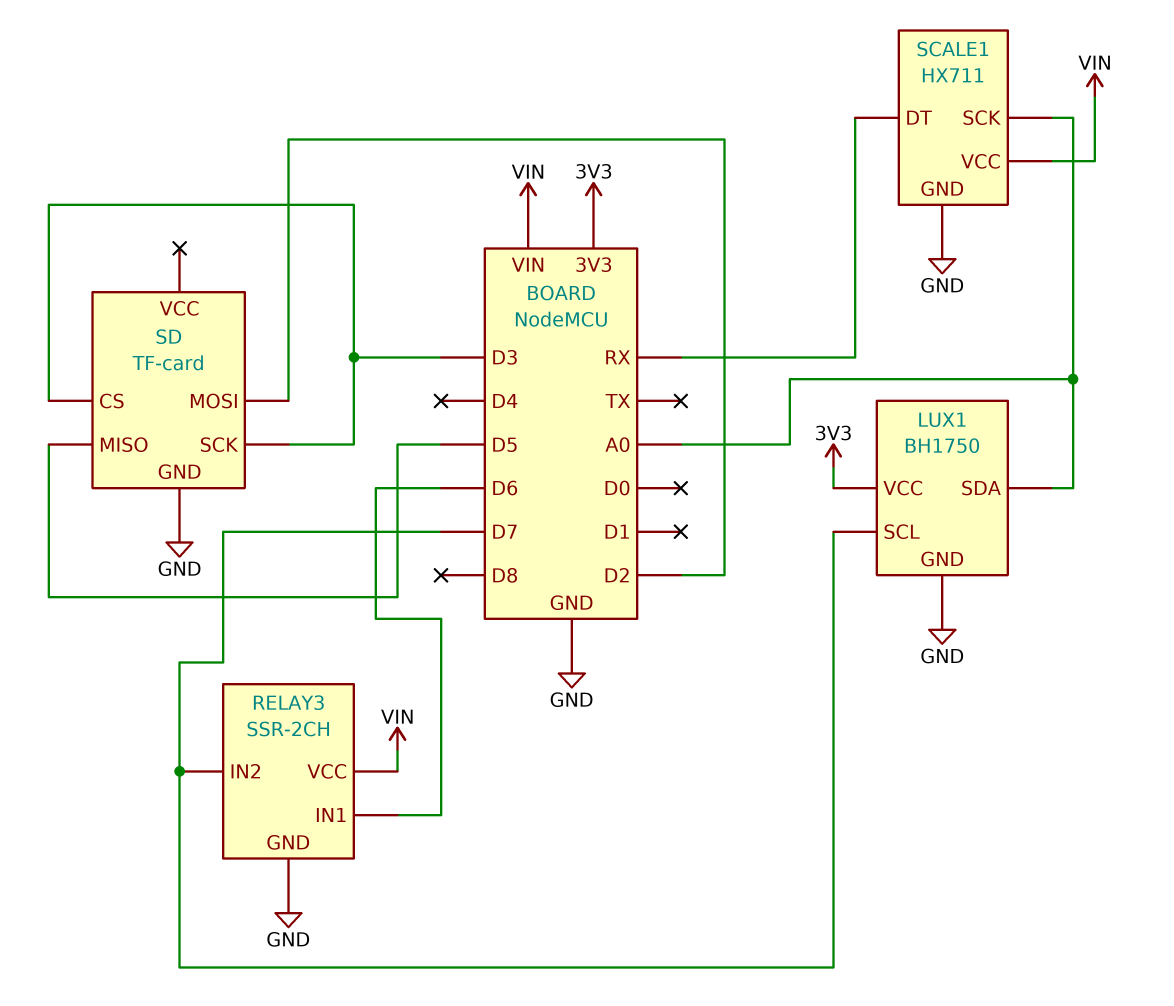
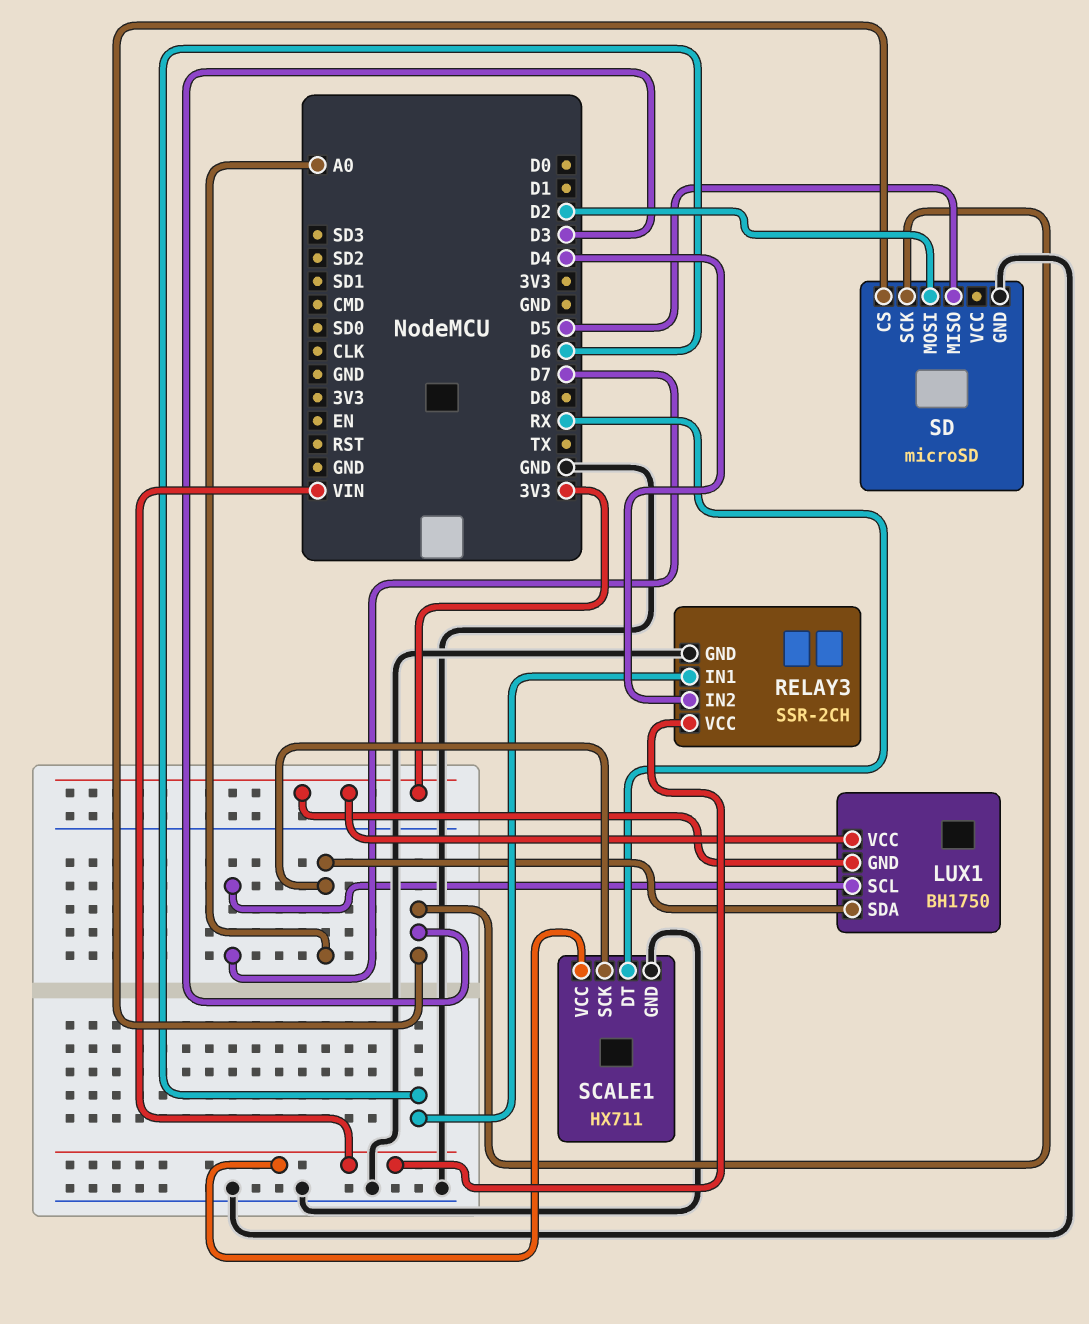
LUX1 pin GND: GND -> 3V3
RELAY3 pin IN2: D7 -> D4
SD: TF-card -> microSD

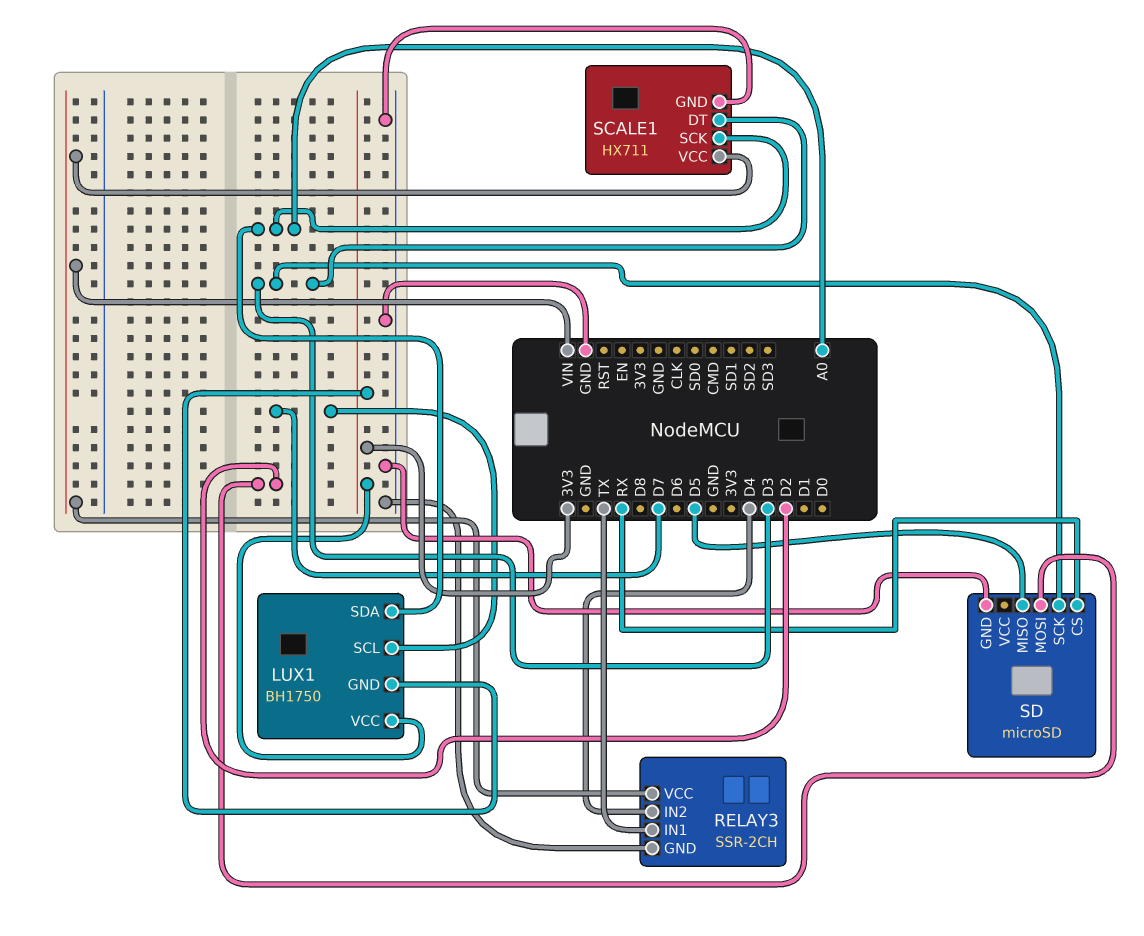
RELAY3 pin IN1: D6 -> TX
SCALE1 pin DT: RX -> D3
SD pin CS: D3 -> RX

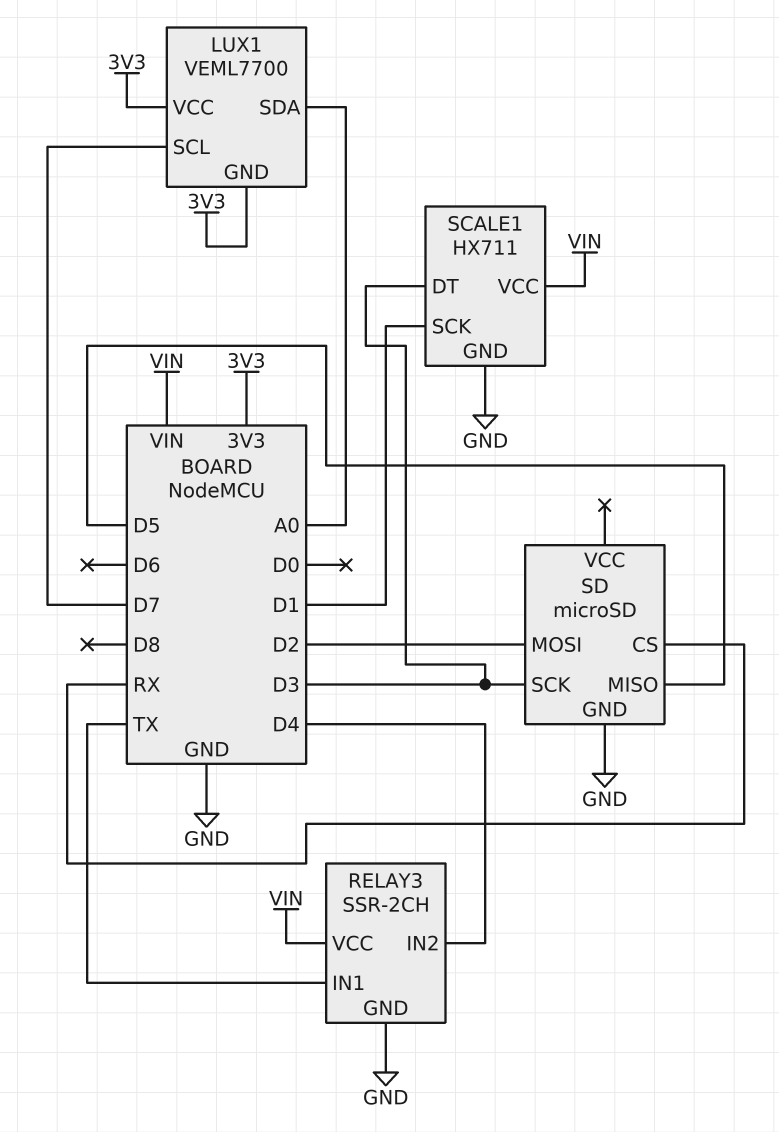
LUX1: BH1750 -> VEML7700
SCALE1 pin SCK: A0 -> D1

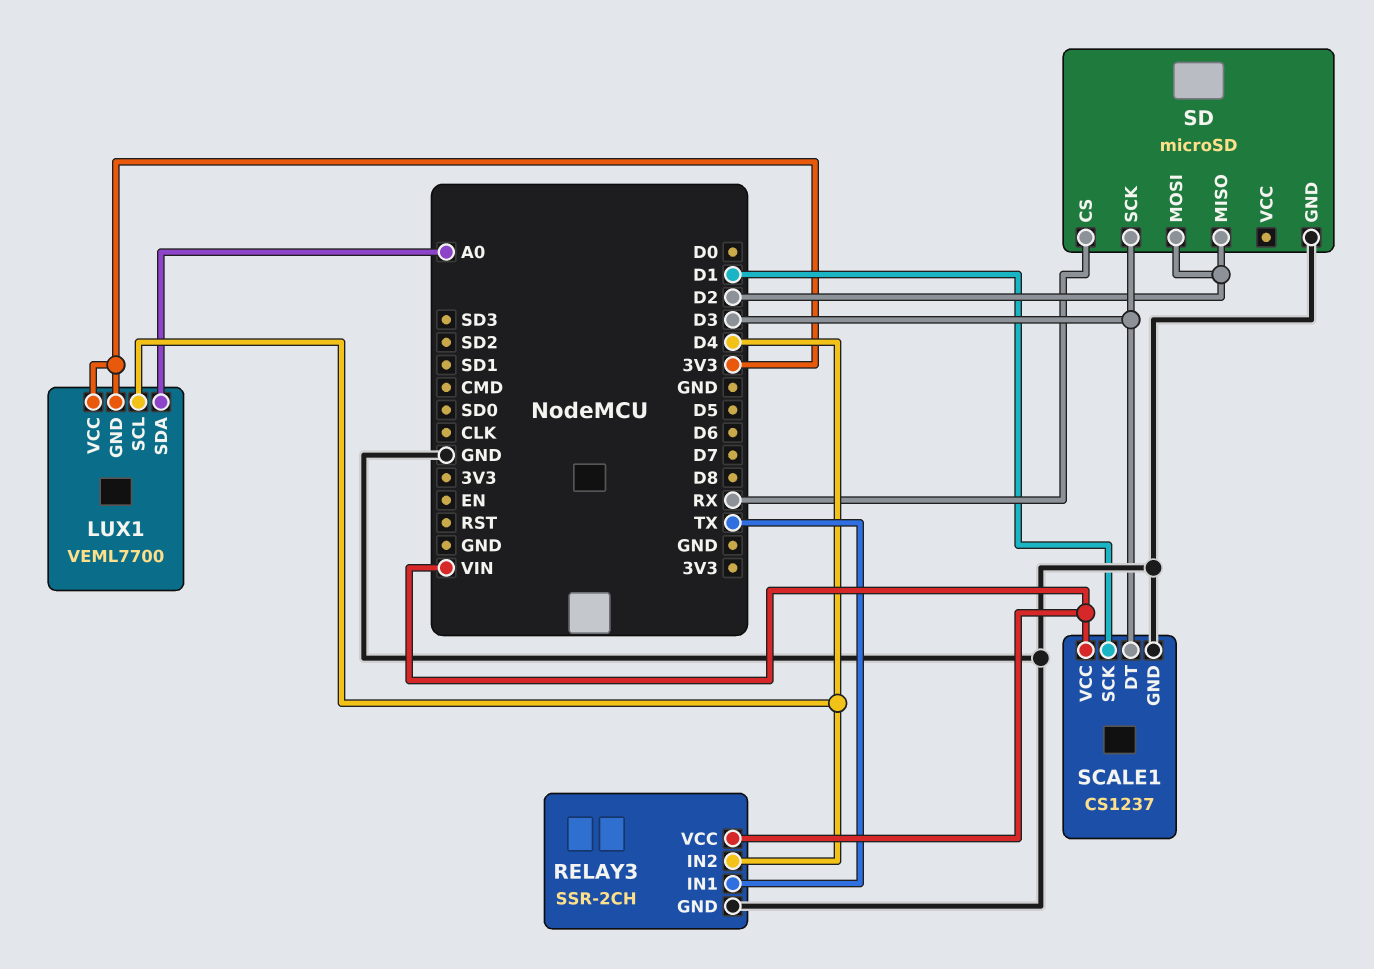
LUX1 pin SCL: D7 -> D4
SCALE1: HX711 -> CS1237
SD pin MISO: D5 -> D2

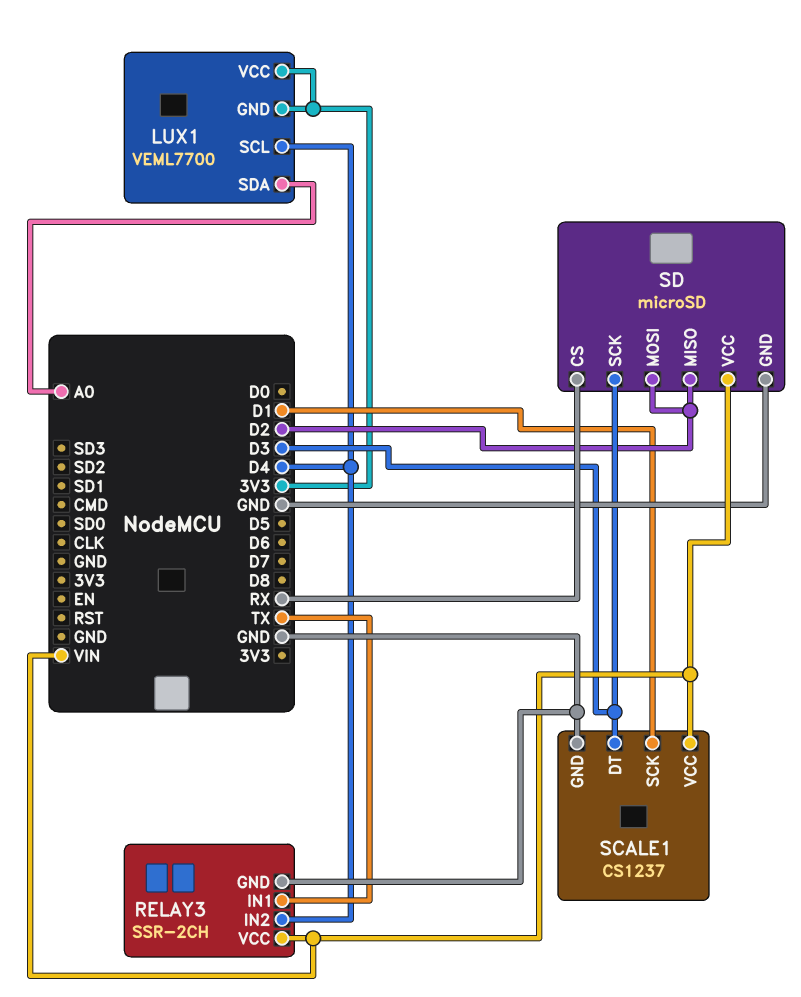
SD pin VCC: none -> VIN

